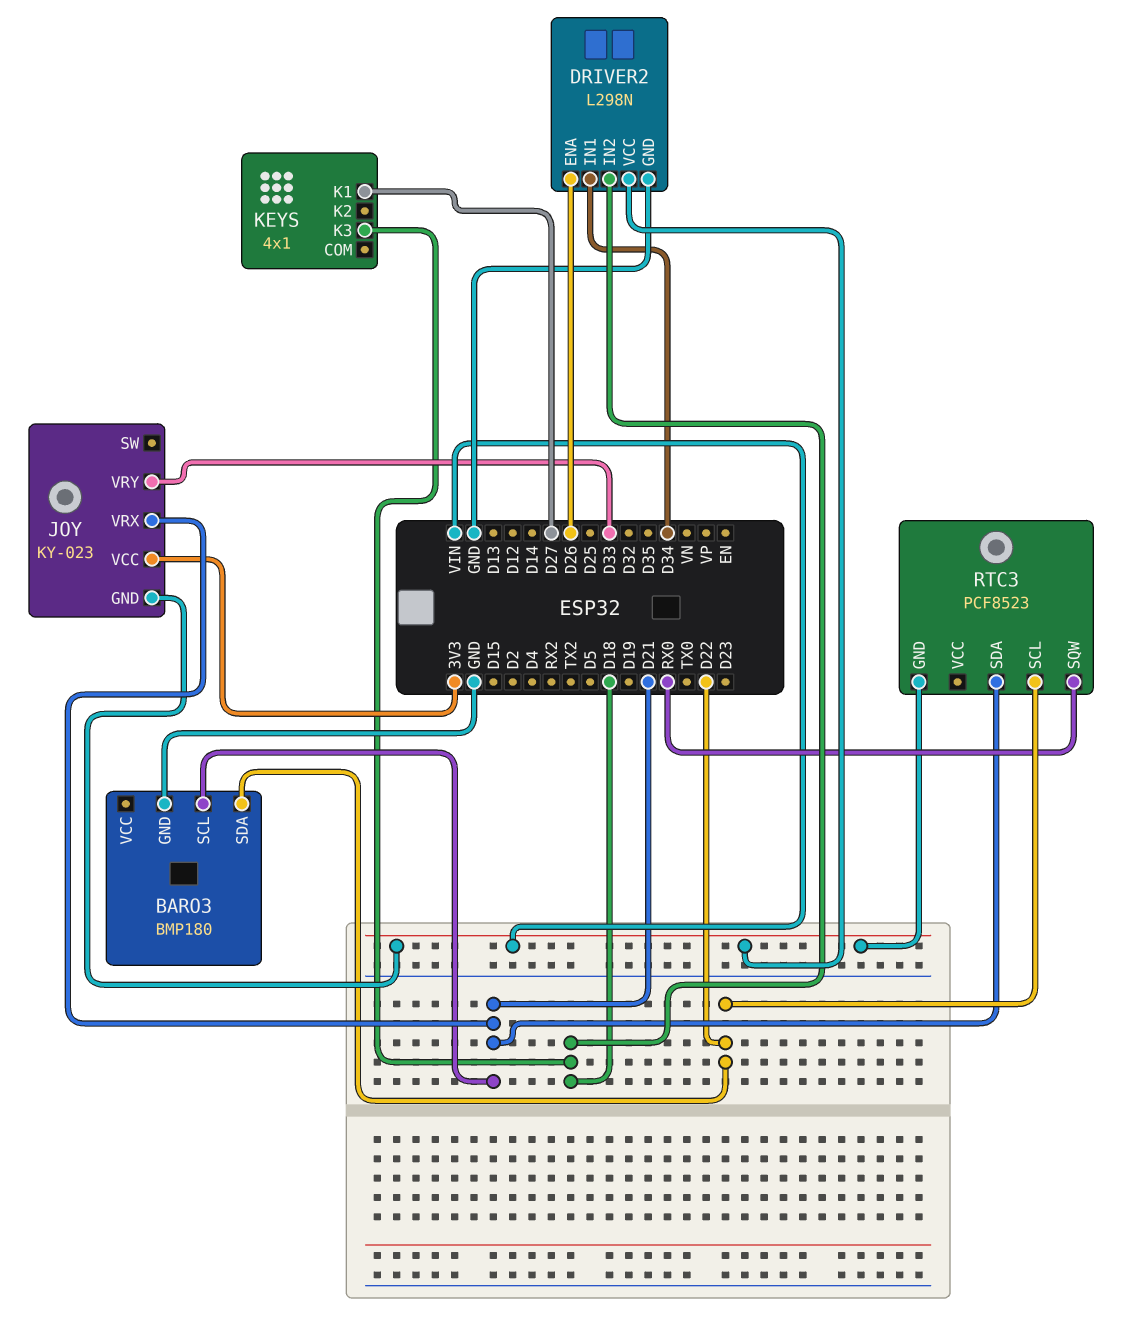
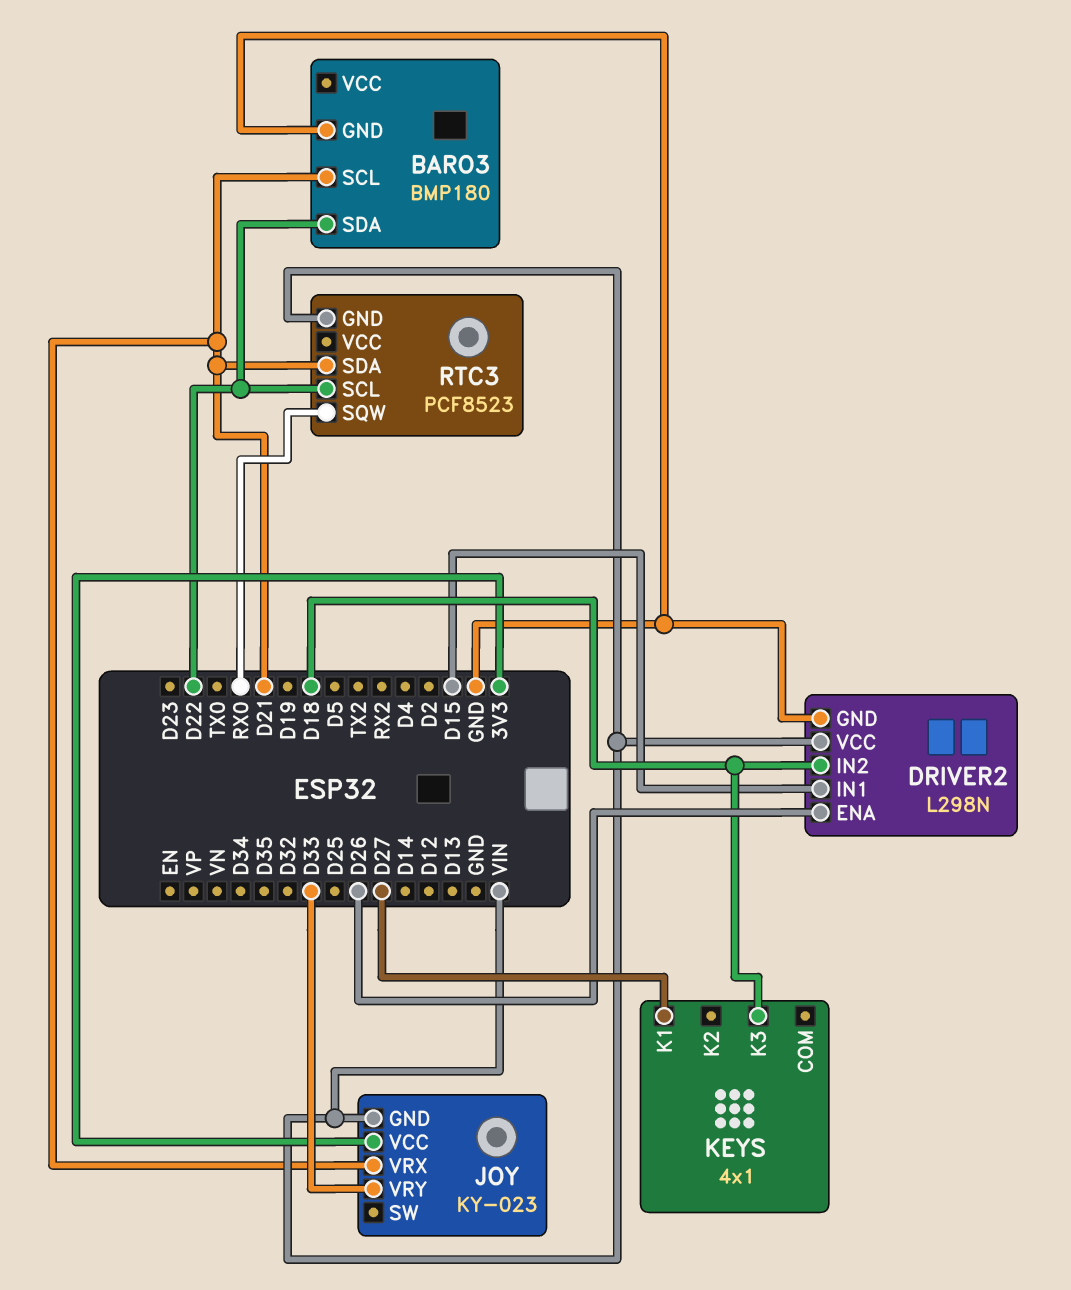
DRIVER2 pin IN1: D34 -> D15

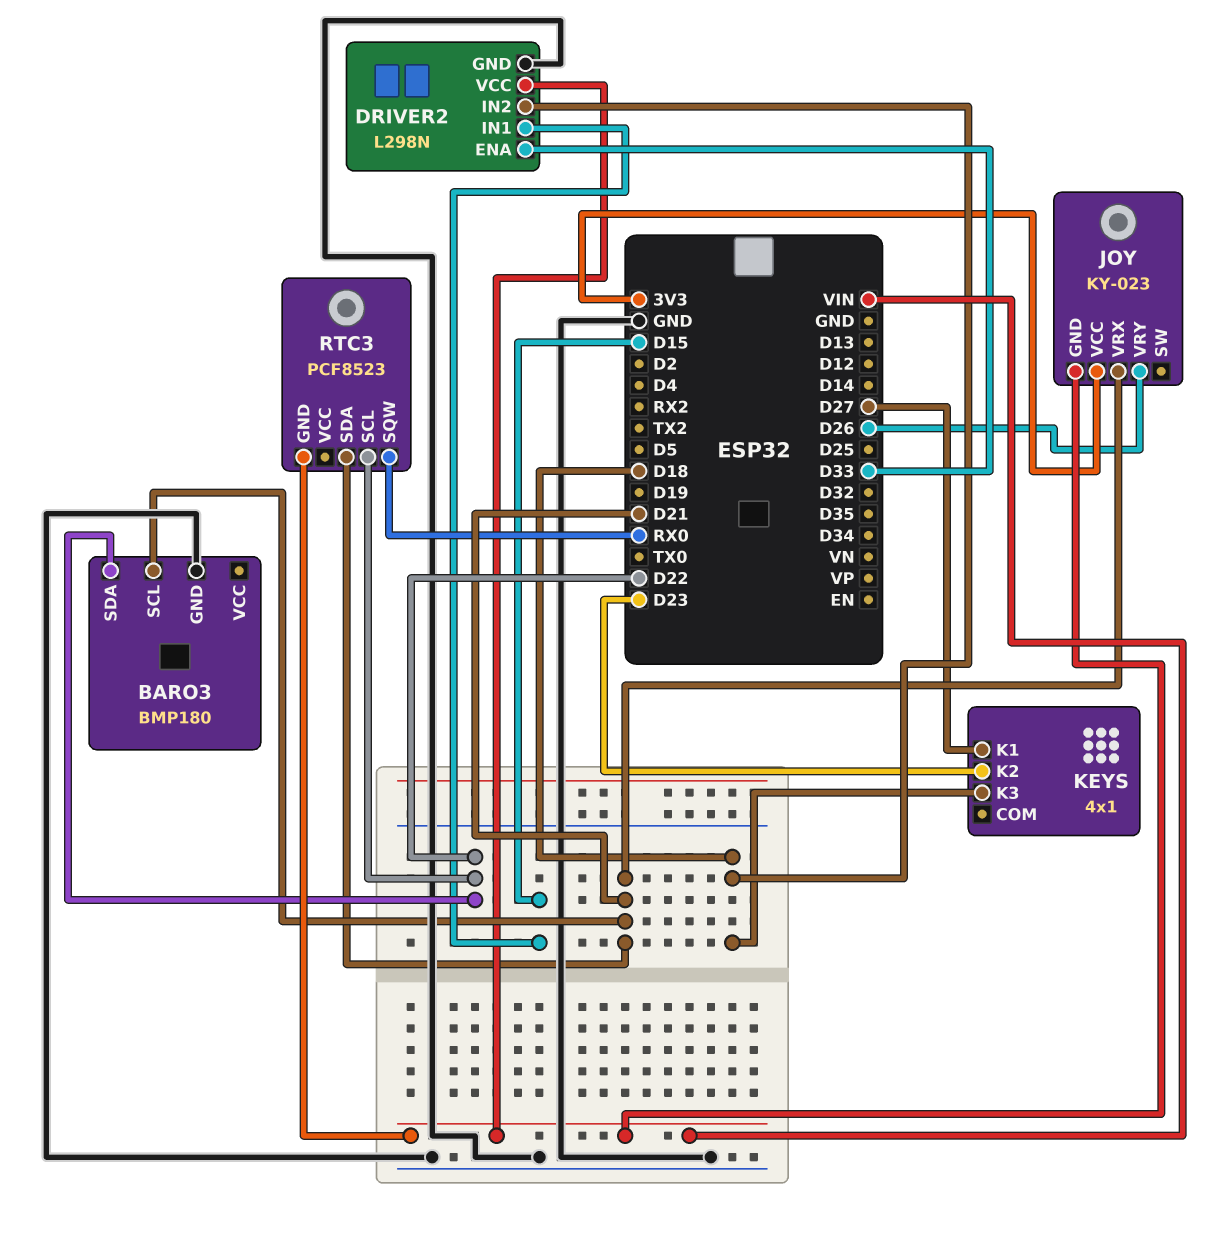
DRIVER2 pin ENA: D26 -> D33
JOY pin VRY: D33 -> D26
KEYS pin K2: none -> D23

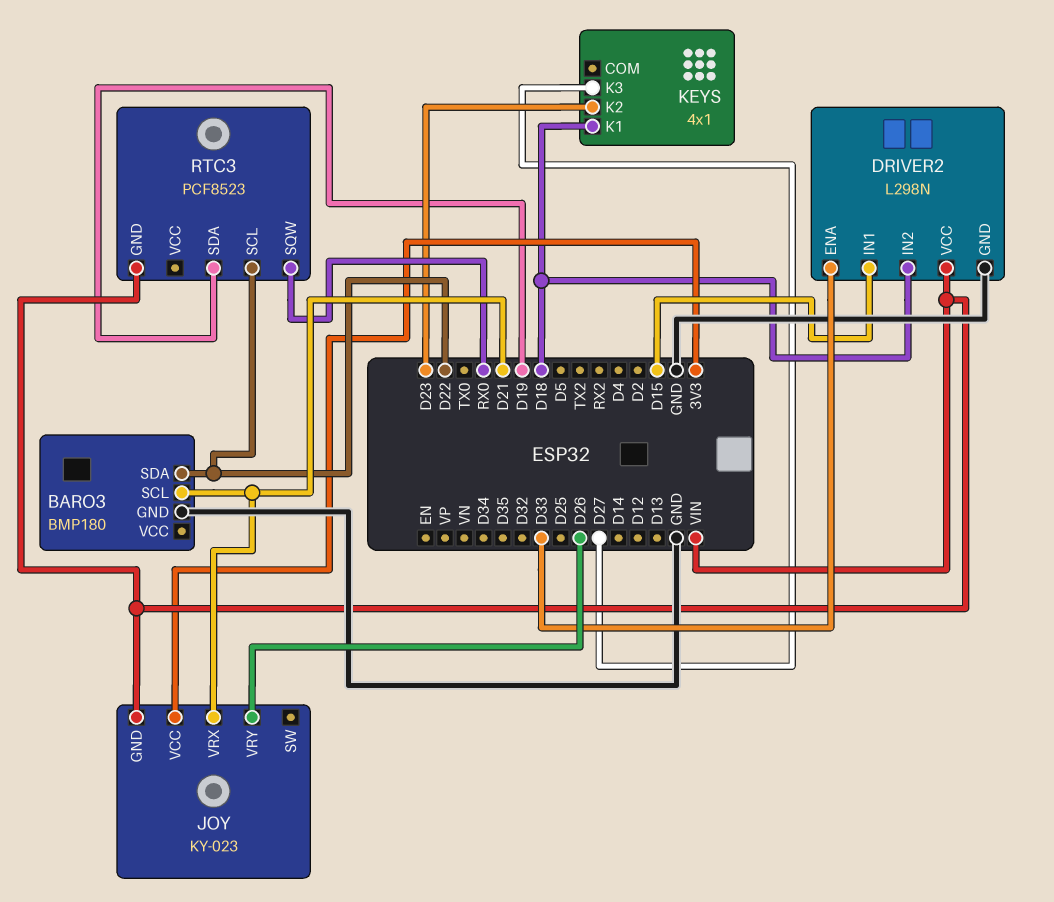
KEYS pin K1: D27 -> D18
KEYS pin K3: D18 -> D27
RTC3 pin SDA: D21 -> D19

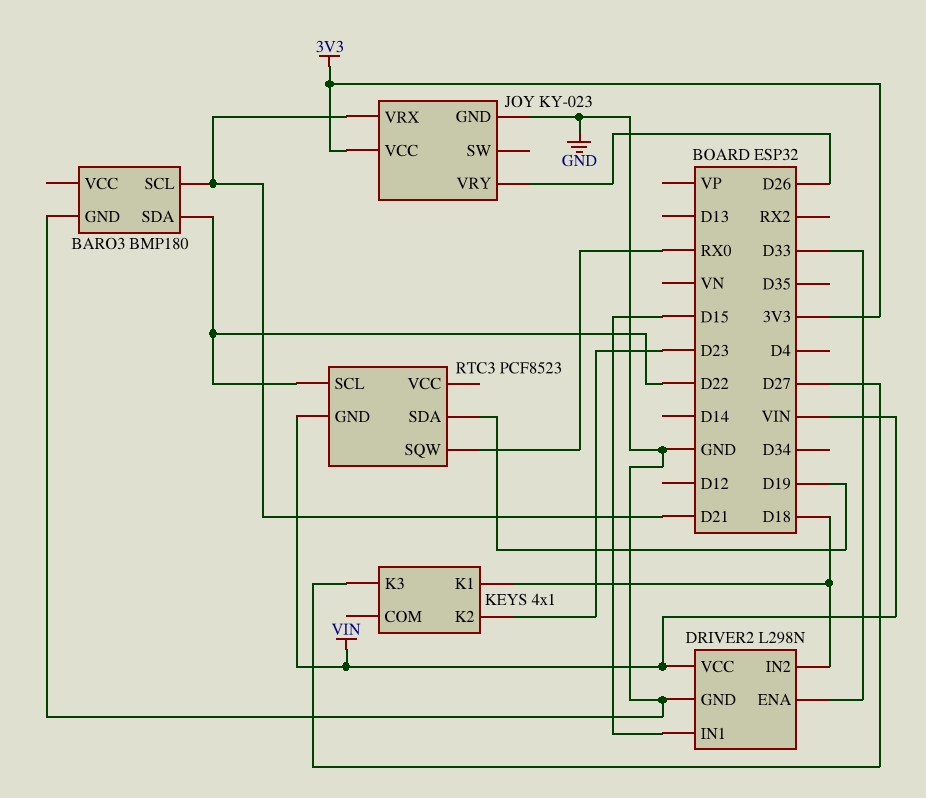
JOY pin GND: VIN -> GND

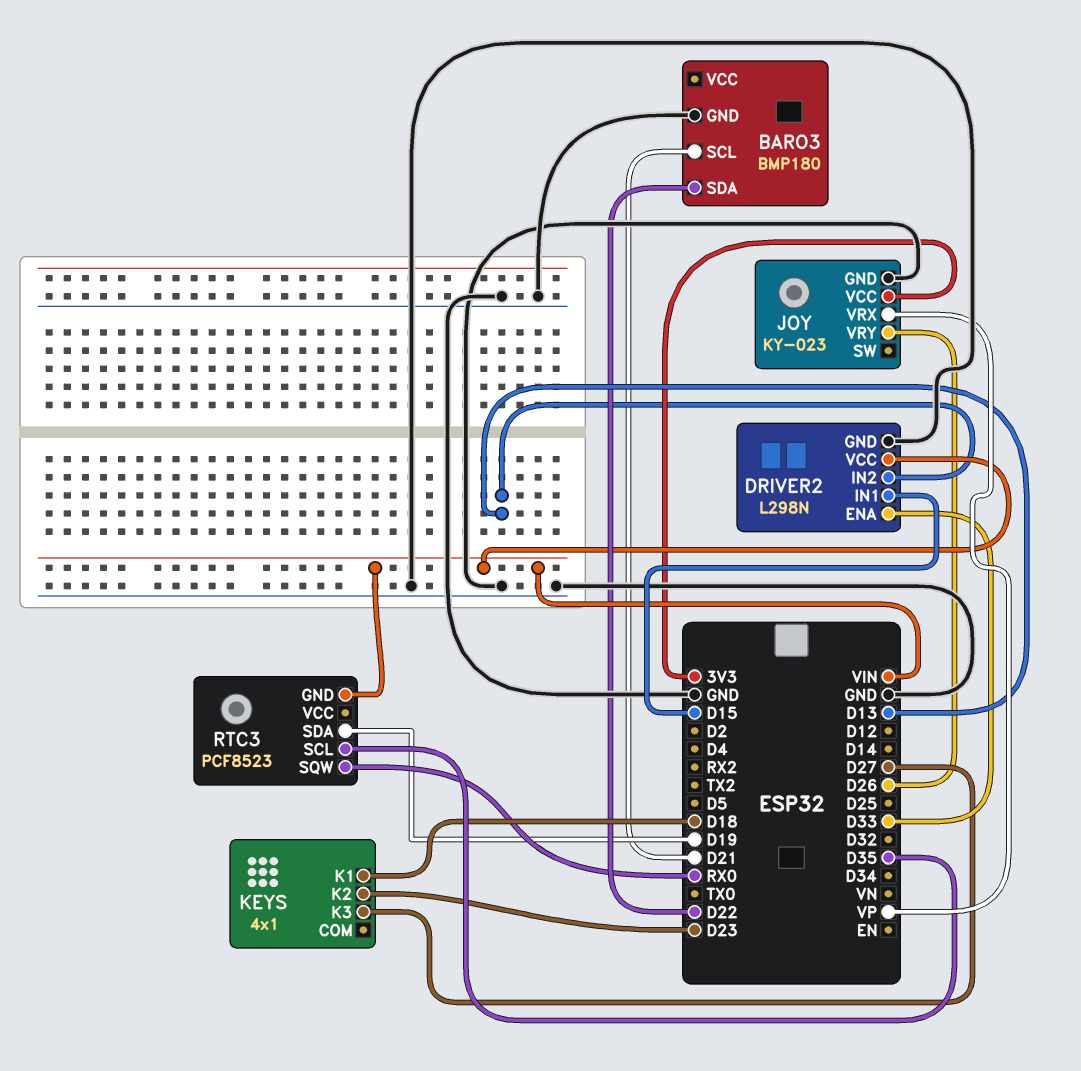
DRIVER2 pin IN2: D18 -> D13
JOY pin VRX: D21 -> VP
RTC3 pin SCL: D22 -> D35

